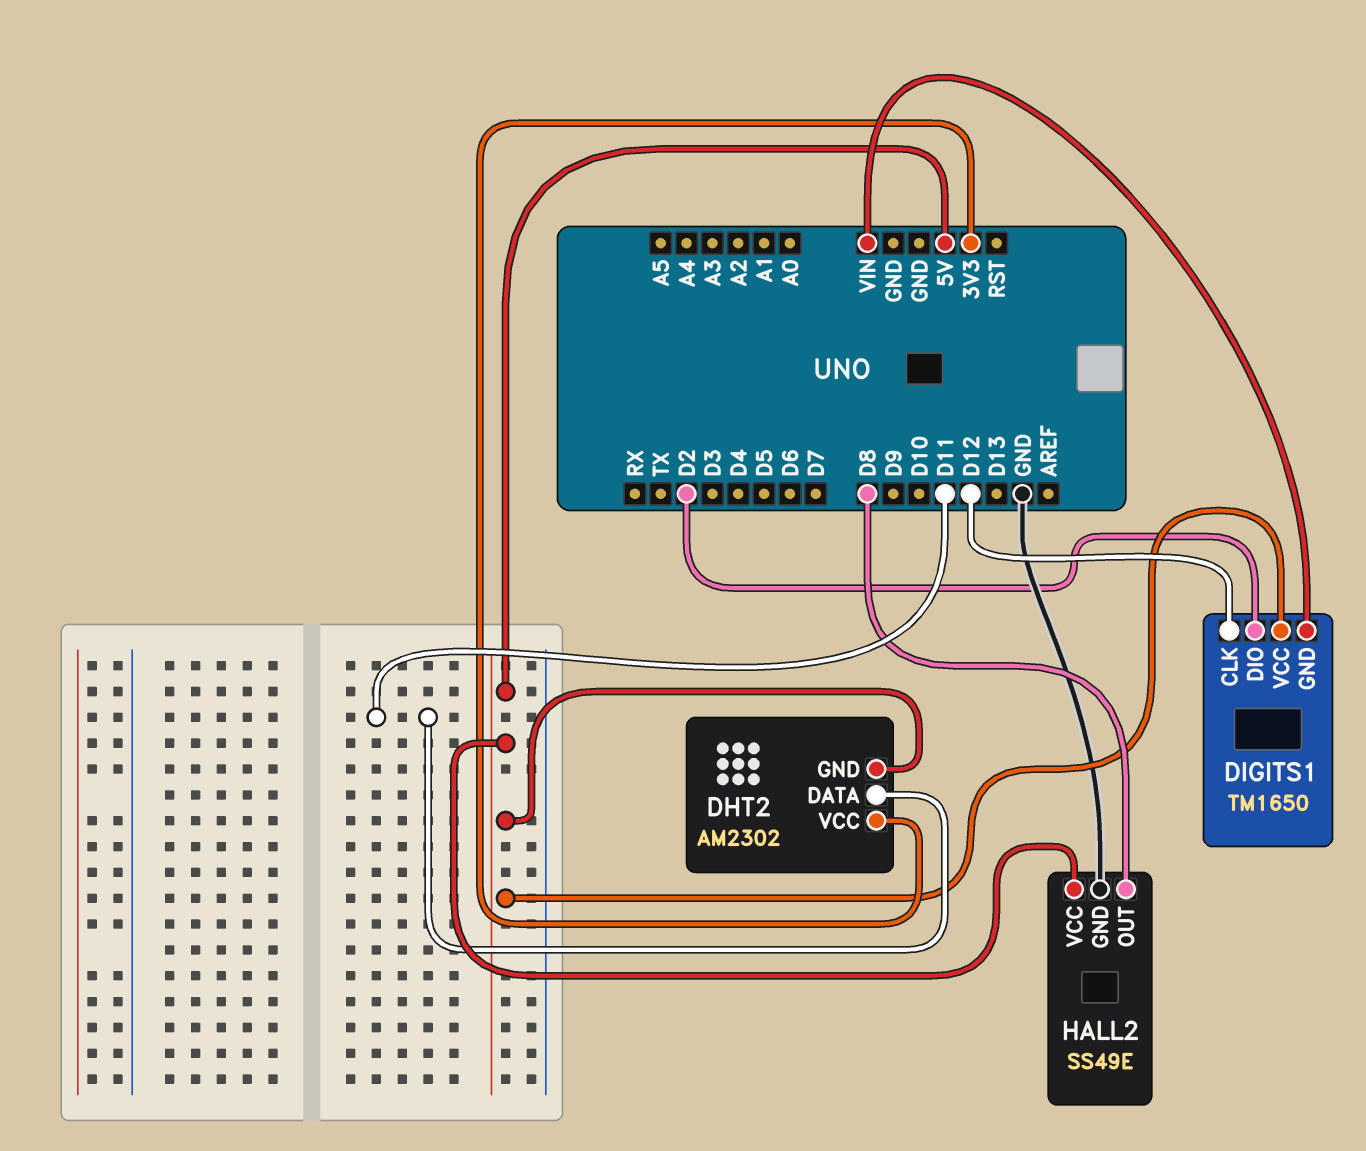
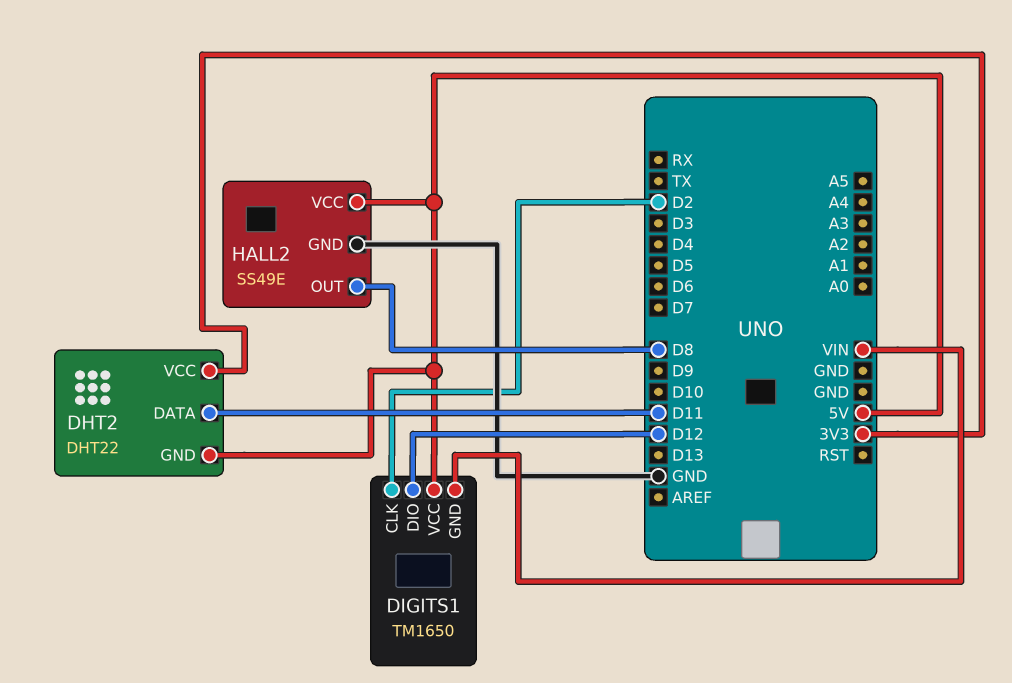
DHT2: AM2302 -> DHT22
DIGITS1 pin CLK: D12 -> D2
DIGITS1 pin DIO: D2 -> D12

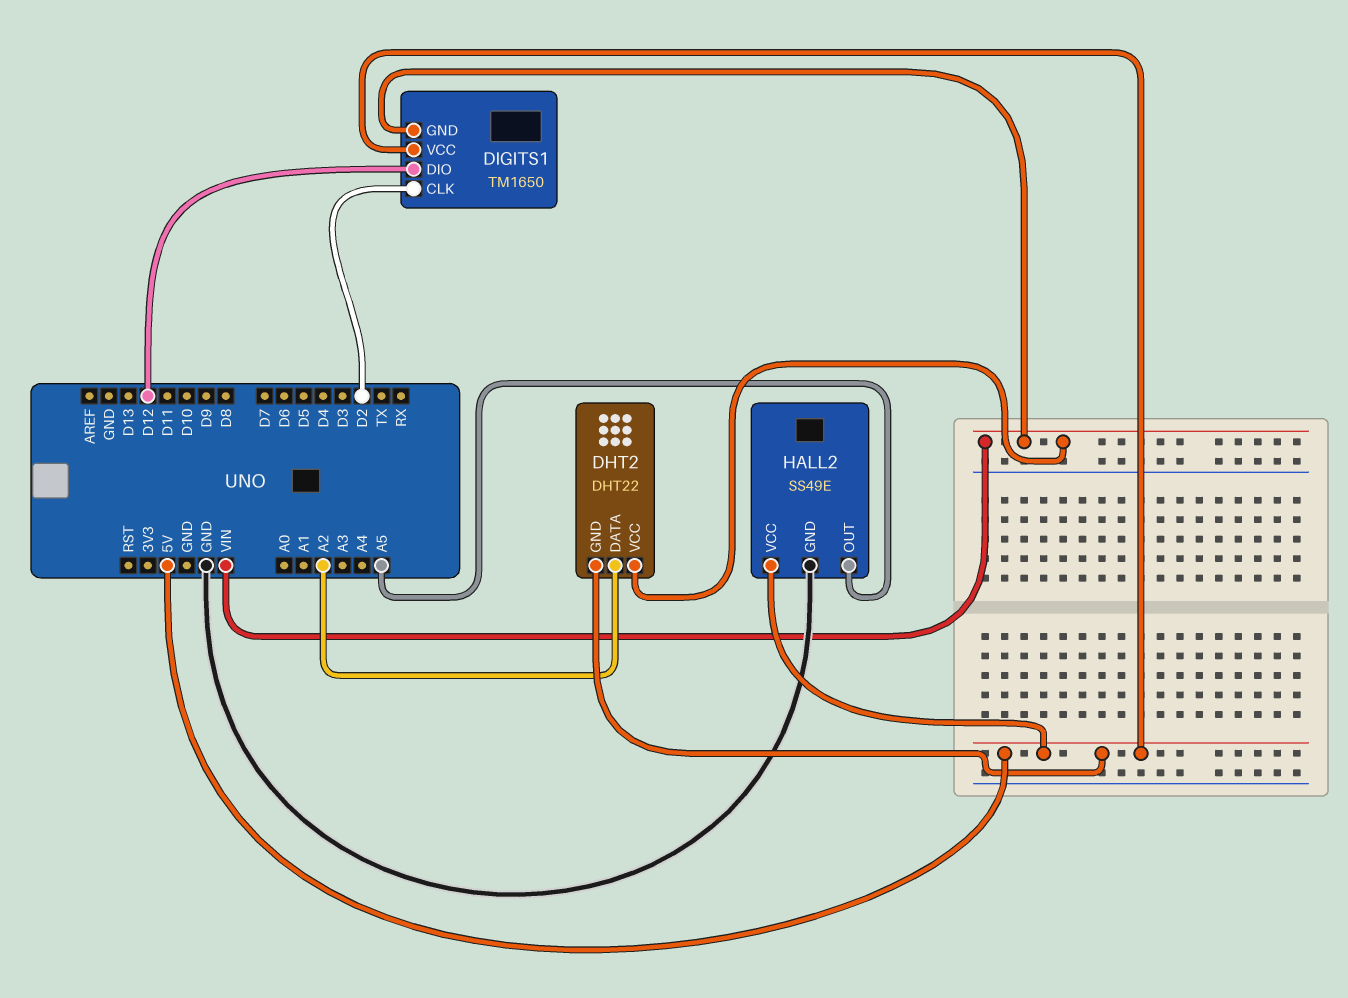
DHT2 pin DATA: D11 -> A2
DHT2 pin VCC: 3V3 -> VIN
HALL2 pin OUT: D8 -> A5

